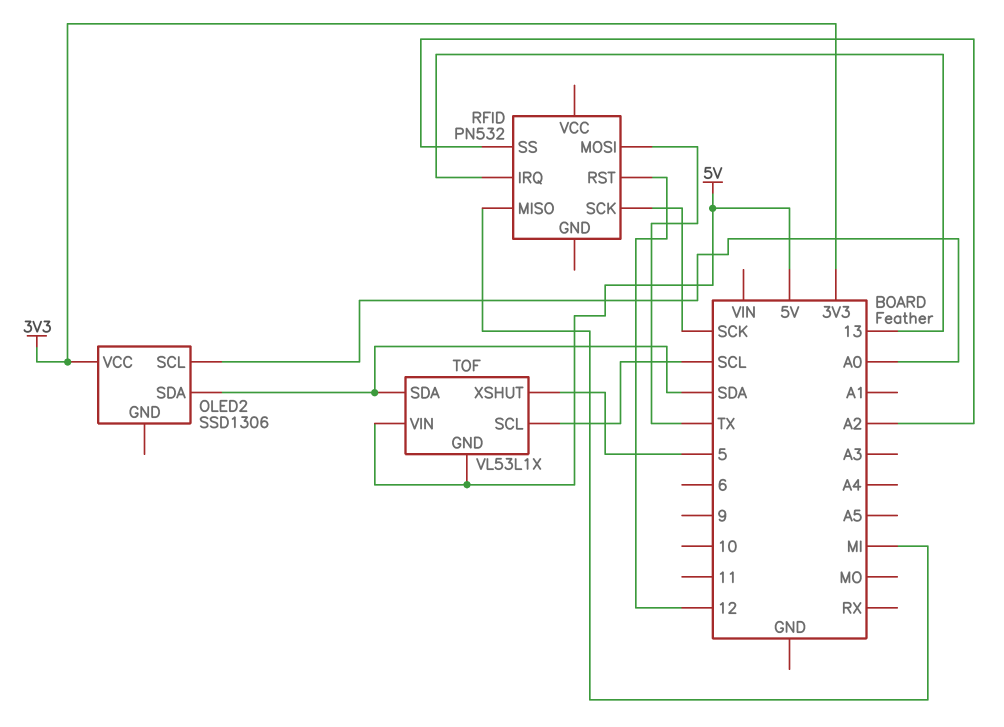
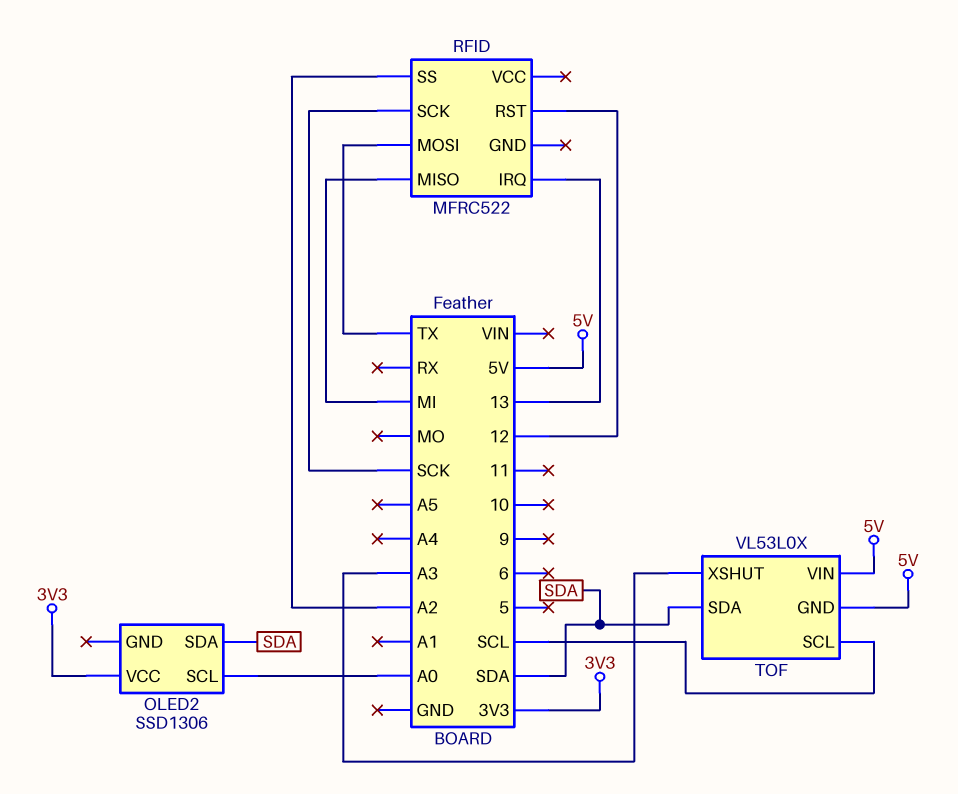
RFID: PN532 -> MFRC522
TOF: VL53L1X -> VL53L0X
TOF pin XSHUT: 5 -> A3

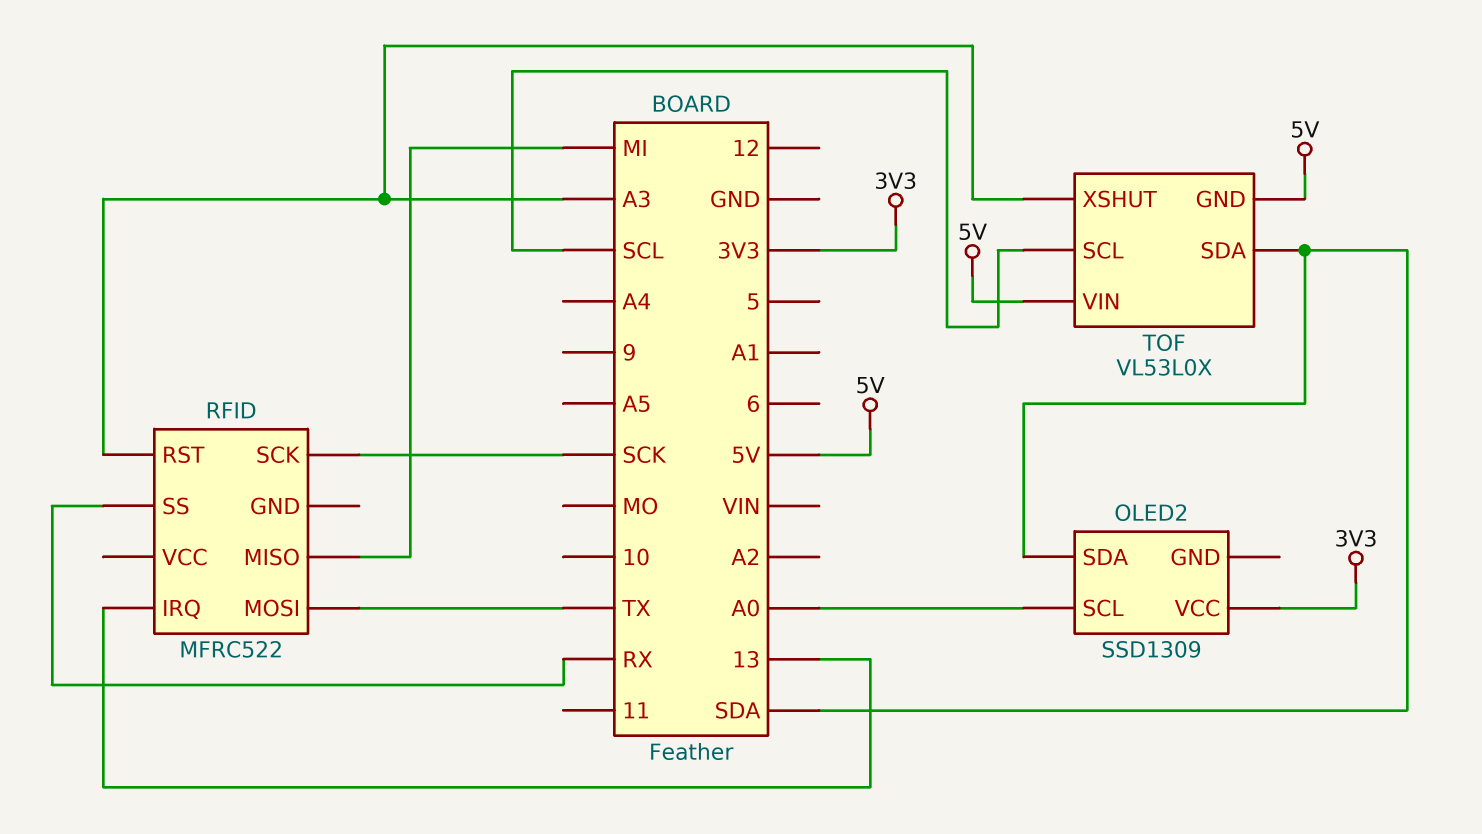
OLED2: SSD1306 -> SSD1309
RFID pin RST: 12 -> A3
RFID pin SS: A2 -> RX

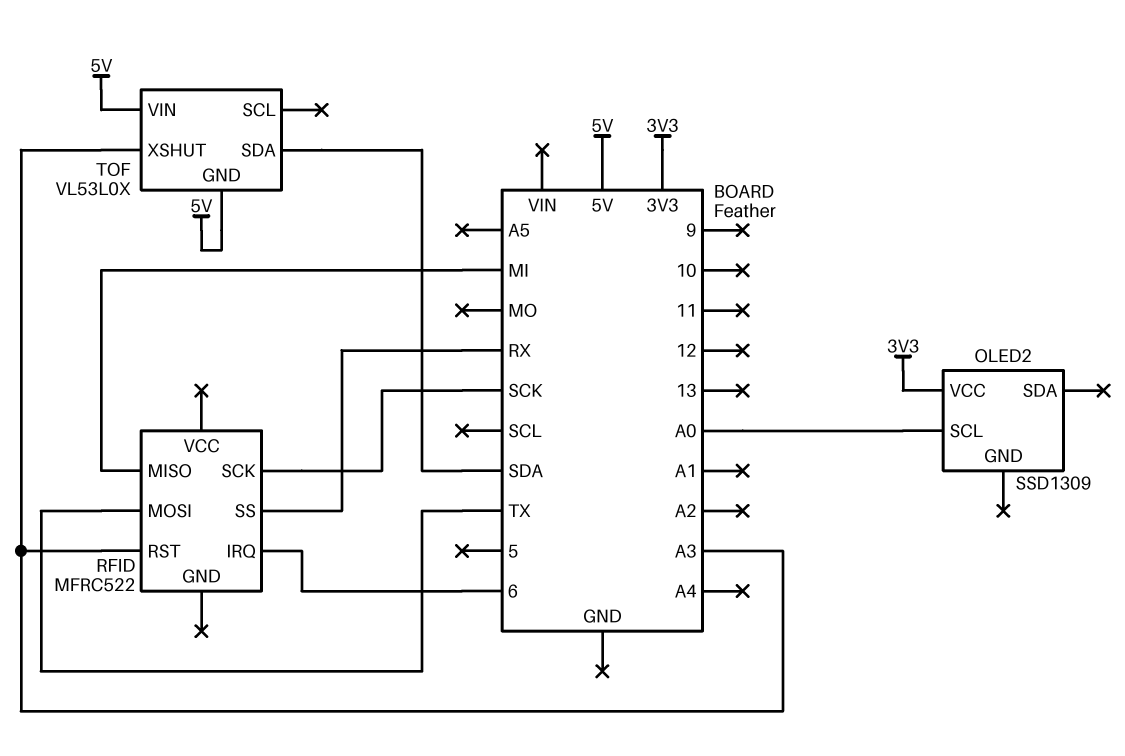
OLED2 pin SDA: SDA -> none
RFID pin IRQ: 13 -> 6
TOF pin SCL: SCL -> none

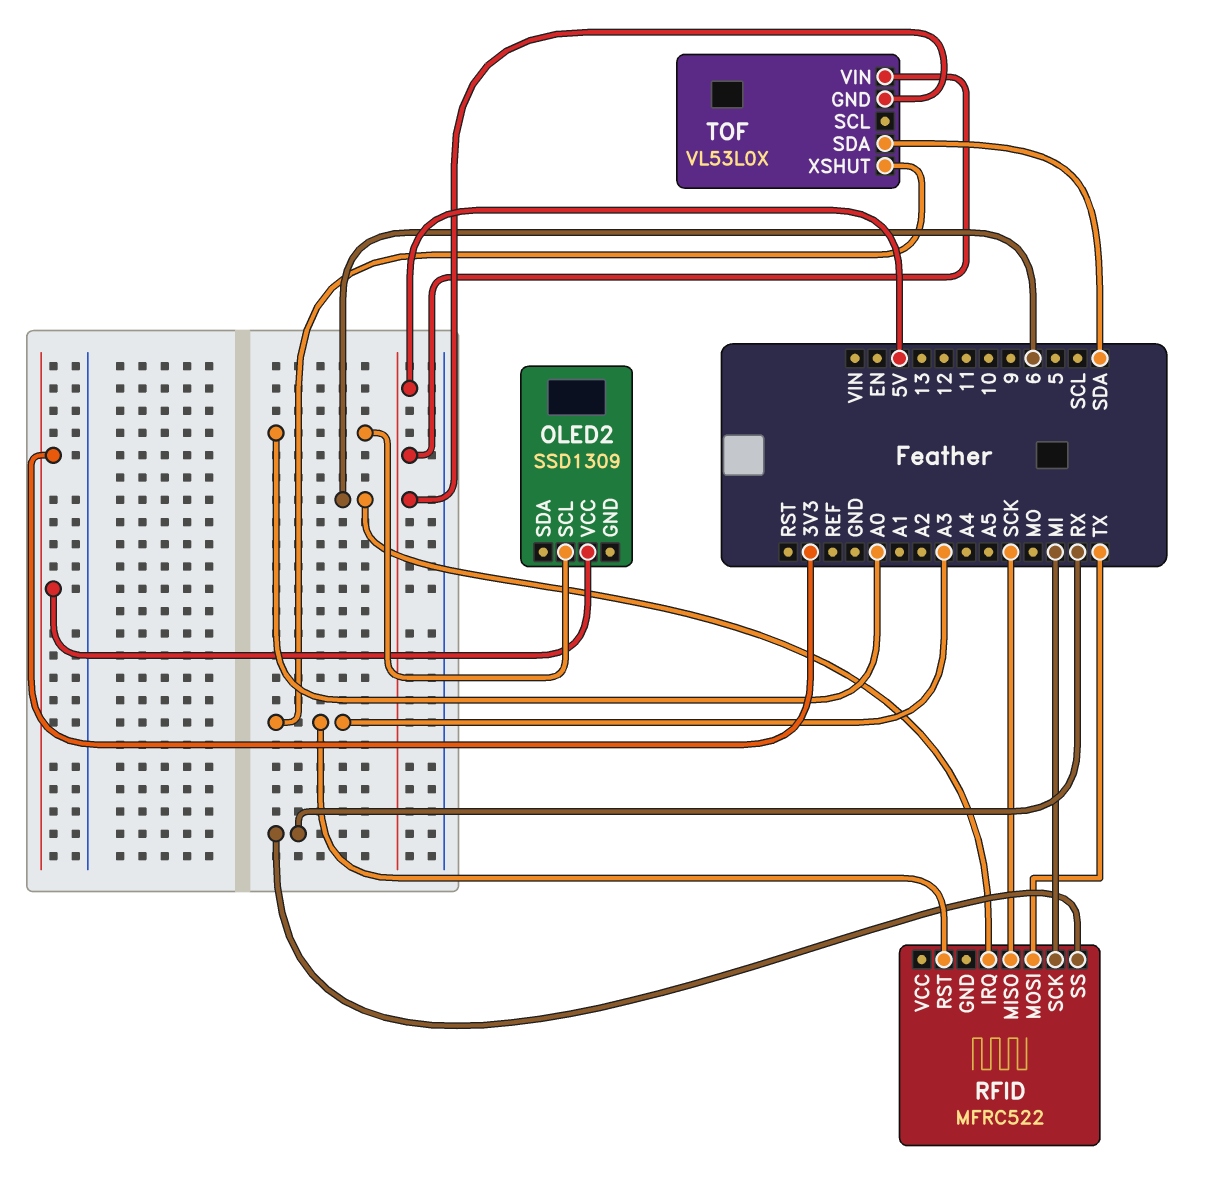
RFID pin MISO: MI -> SCK
RFID pin SCK: SCK -> MI

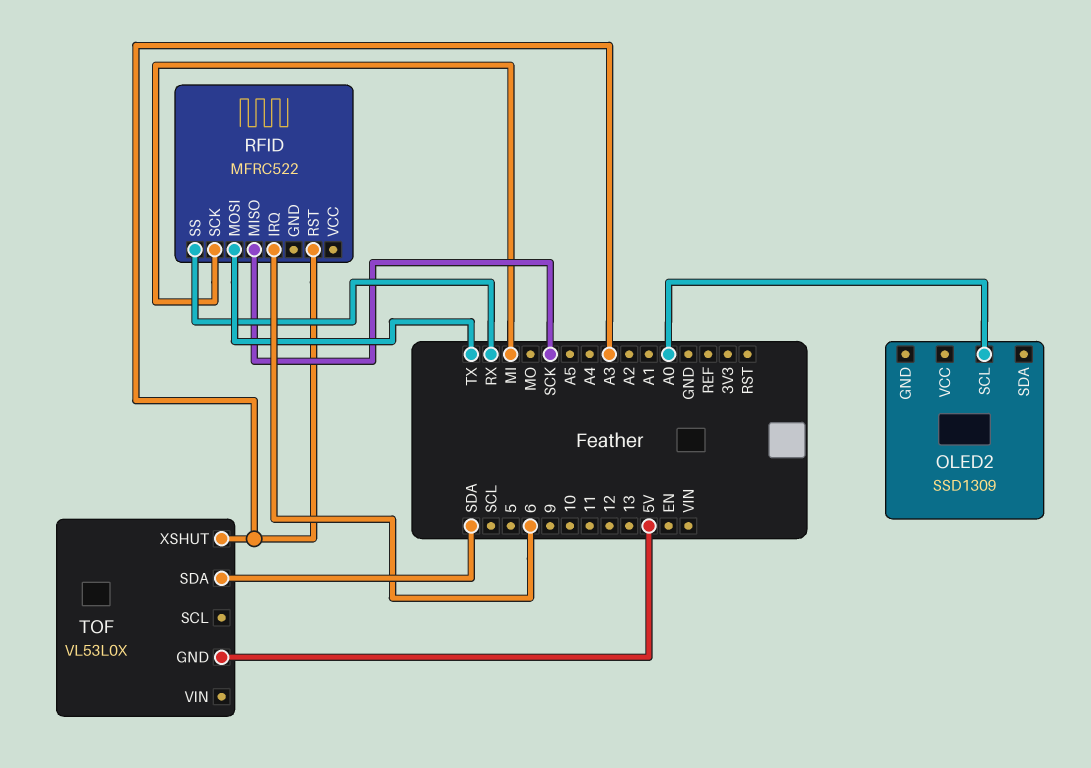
OLED2 pin VCC: 3V3 -> none
TOF pin VIN: 5V -> none

